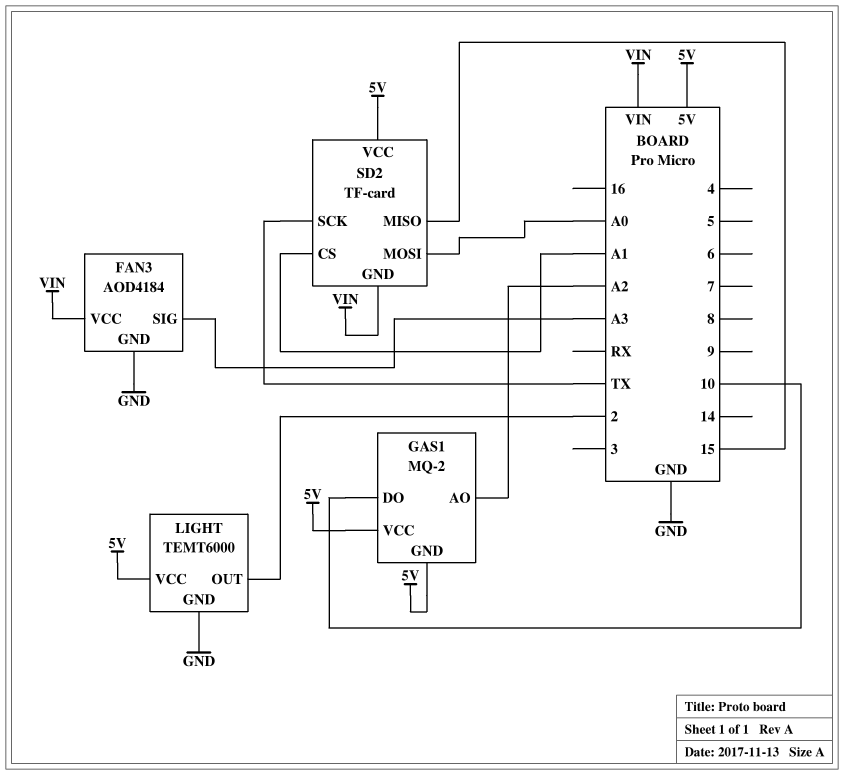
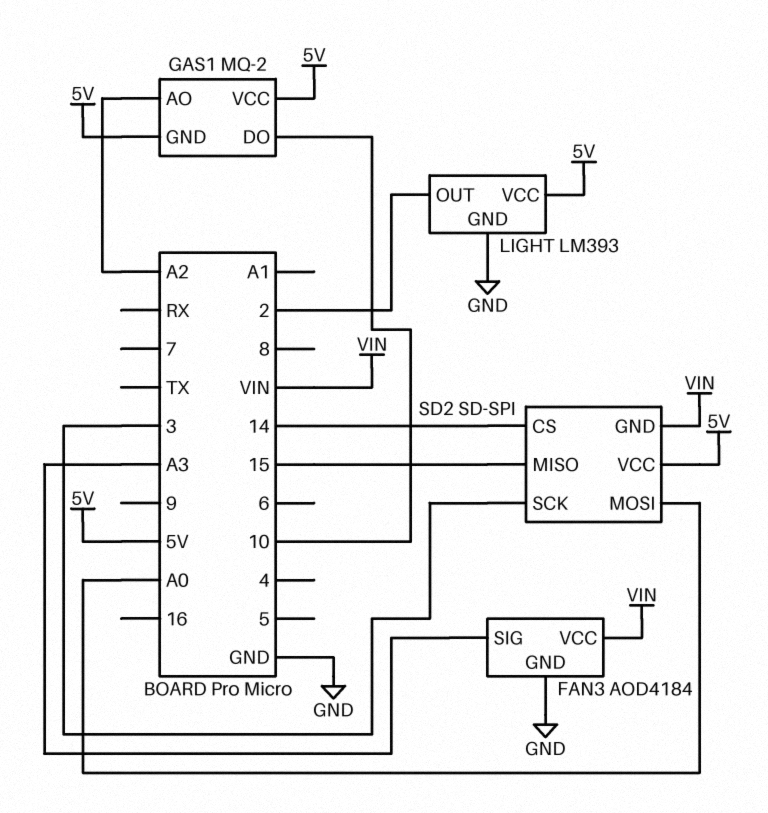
LIGHT: TEMT6000 -> LM393
SD2: TF-card -> SD-SPI
SD2 pin CS: A1 -> 14
SD2 pin SCK: TX -> 3

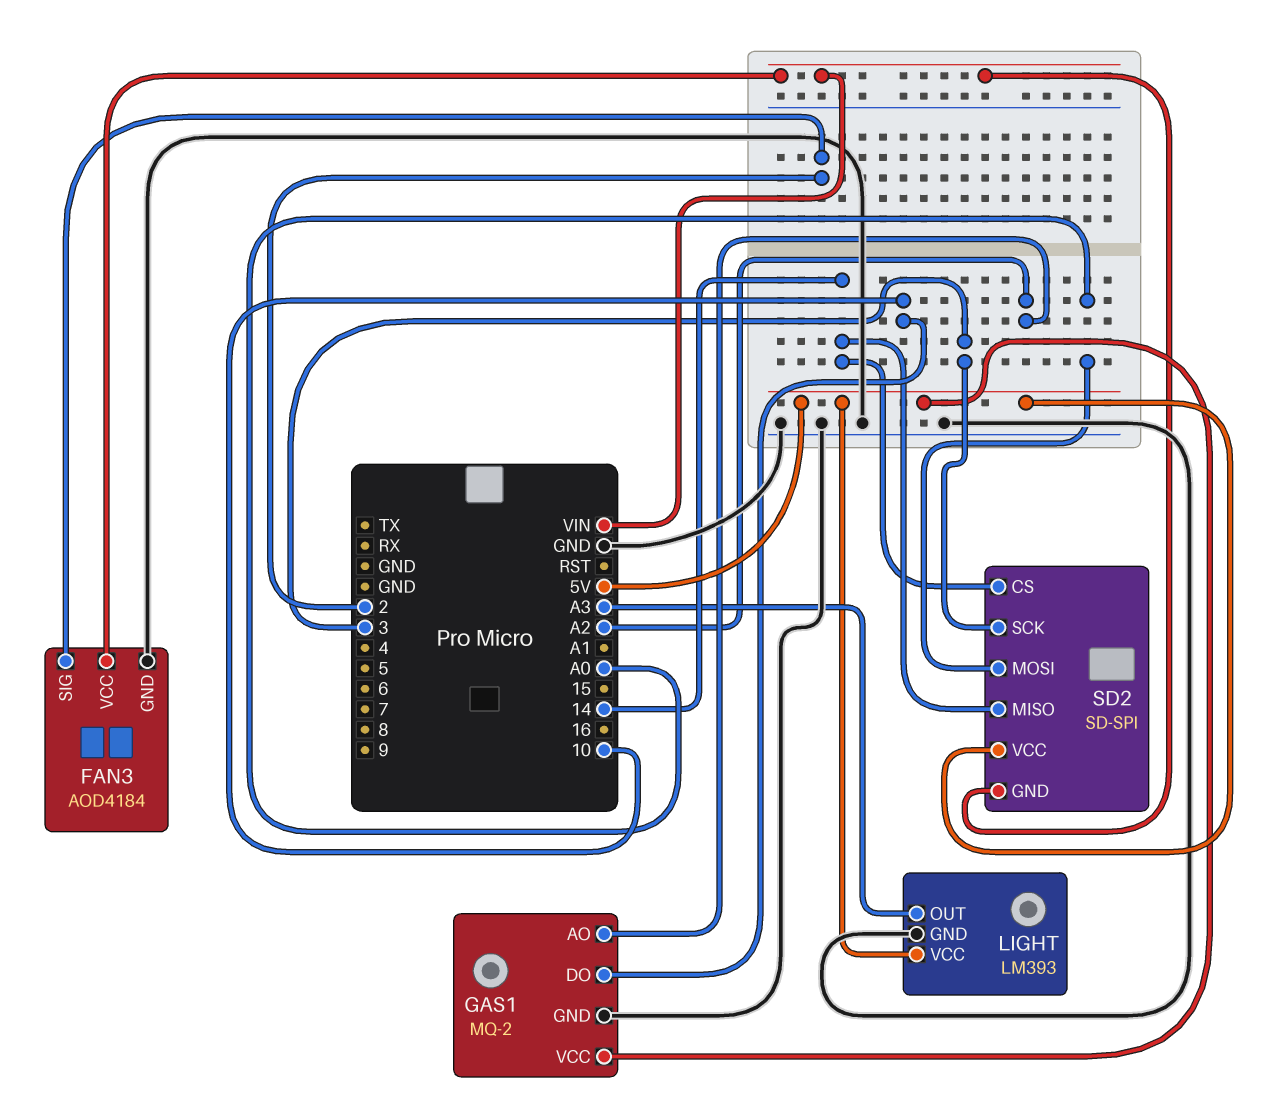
FAN3 pin SIG: A3 -> 2
GAS1 pin GND: 5V -> GND
LIGHT pin OUT: 2 -> A3
SD2 pin MISO: 15 -> 14

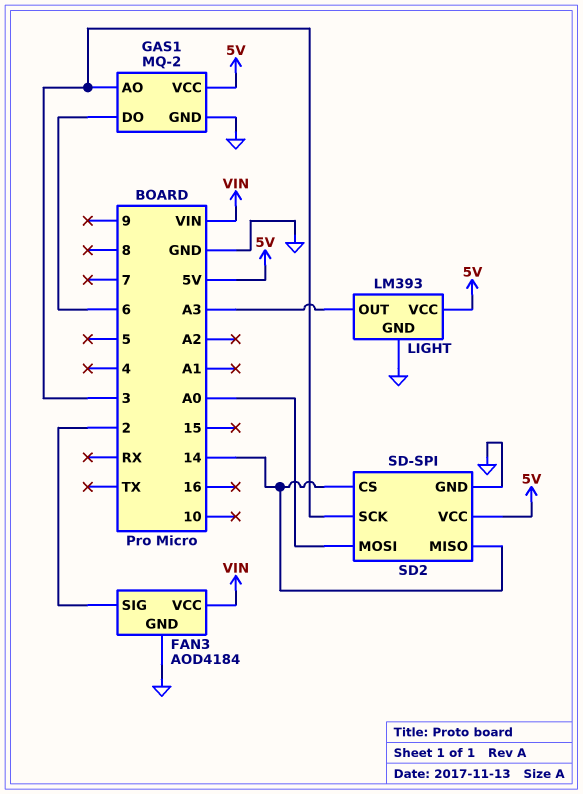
GAS1 pin AO: A2 -> 3
GAS1 pin DO: 10 -> 6
SD2 pin GND: VIN -> GND

